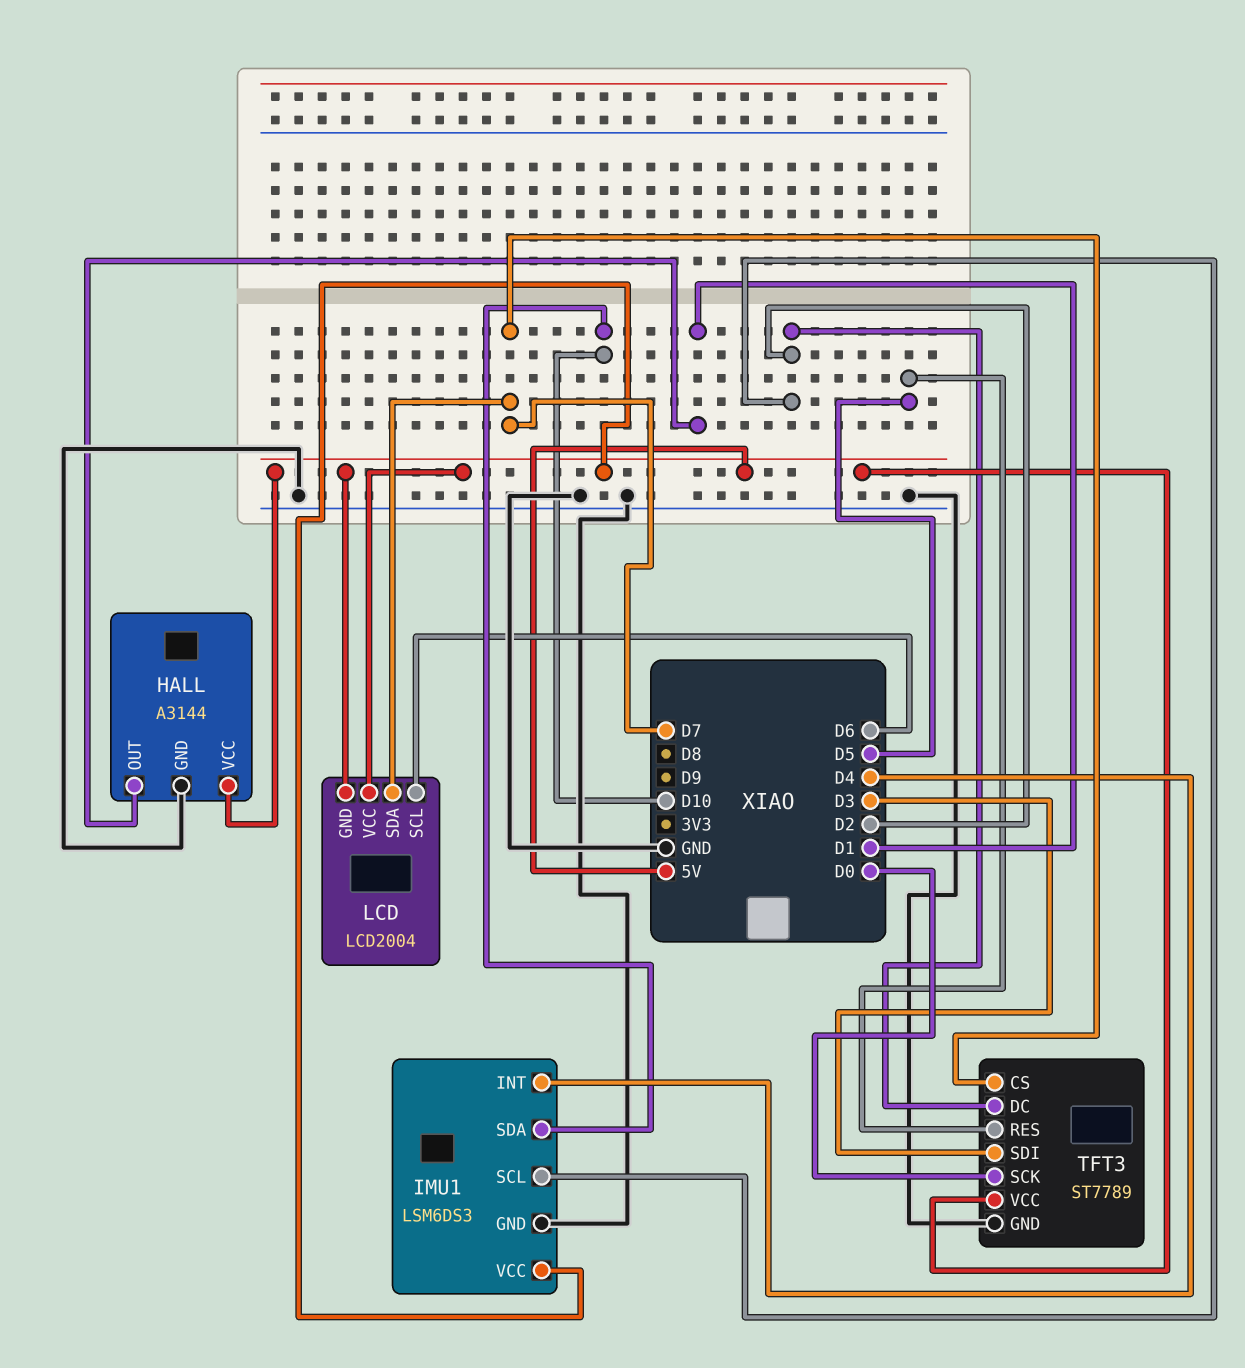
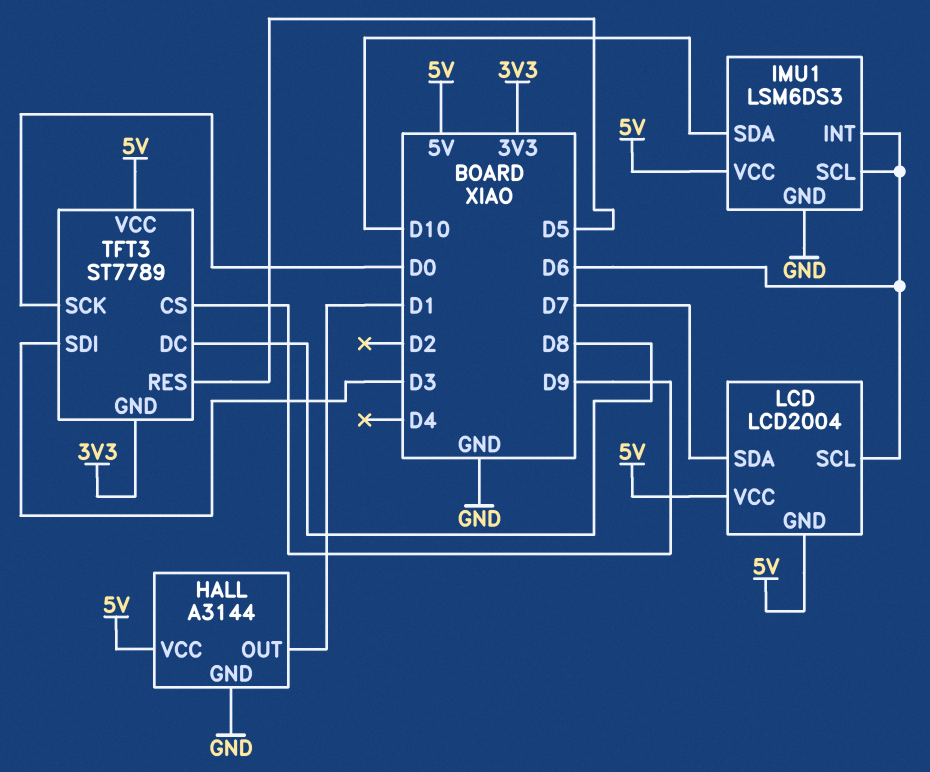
IMU1 pin INT: D4 -> D6
IMU1 pin SCL: D2 -> D6
TFT3 pin CS: D7 -> D9
TFT3 pin DC: D2 -> D8
TFT3 pin GND: GND -> 3V3

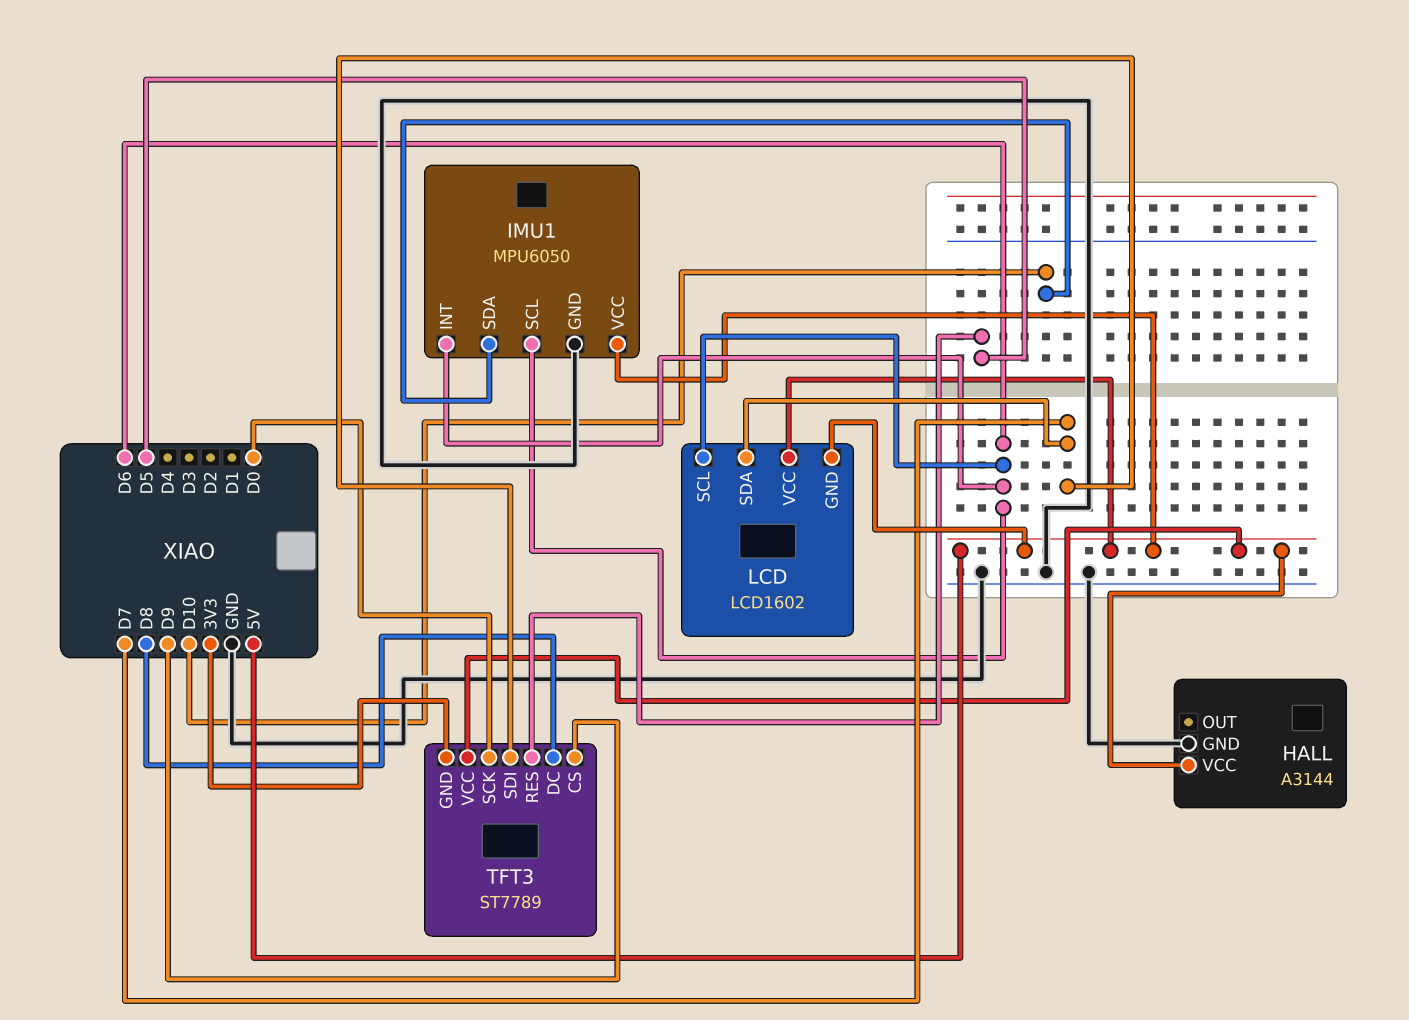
HALL pin OUT: D1 -> none
IMU1: LSM6DS3 -> MPU6050
LCD: LCD2004 -> LCD1602
TFT3 pin SDI: D3 -> D7

